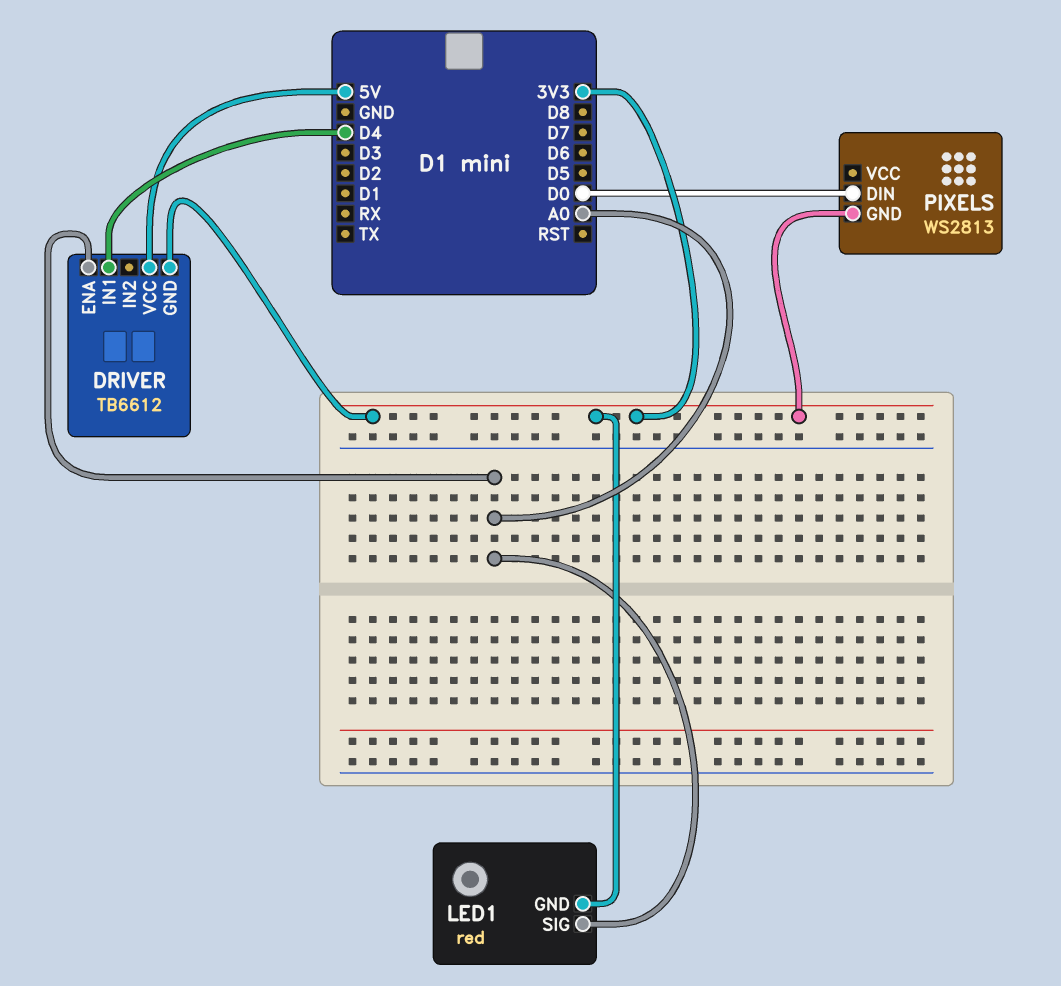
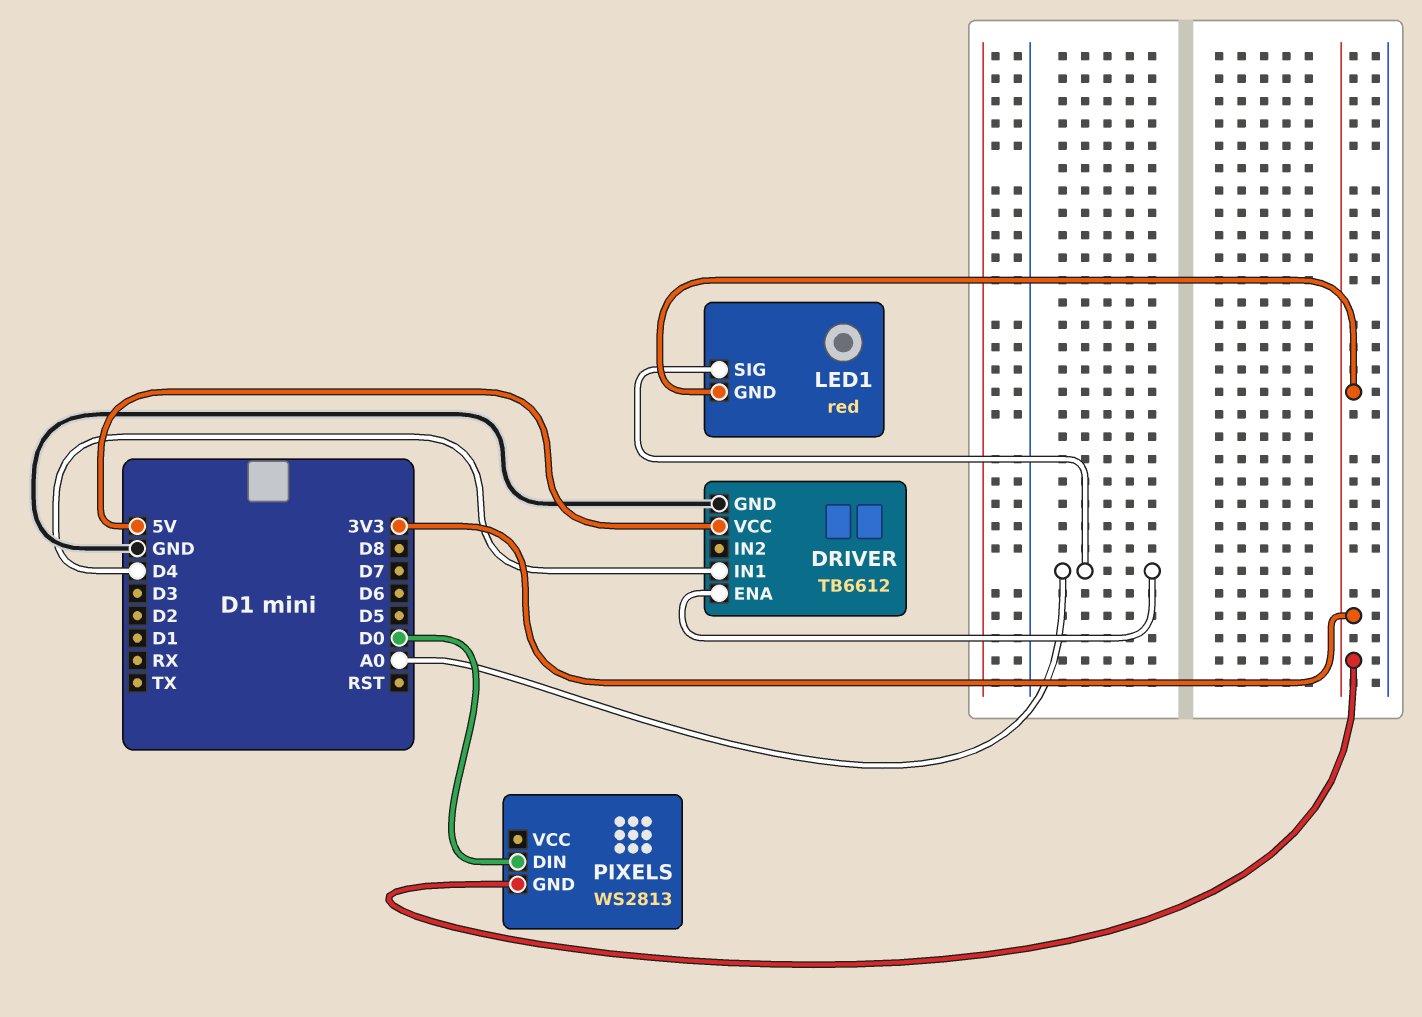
DRIVER pin GND: 3V3 -> GND

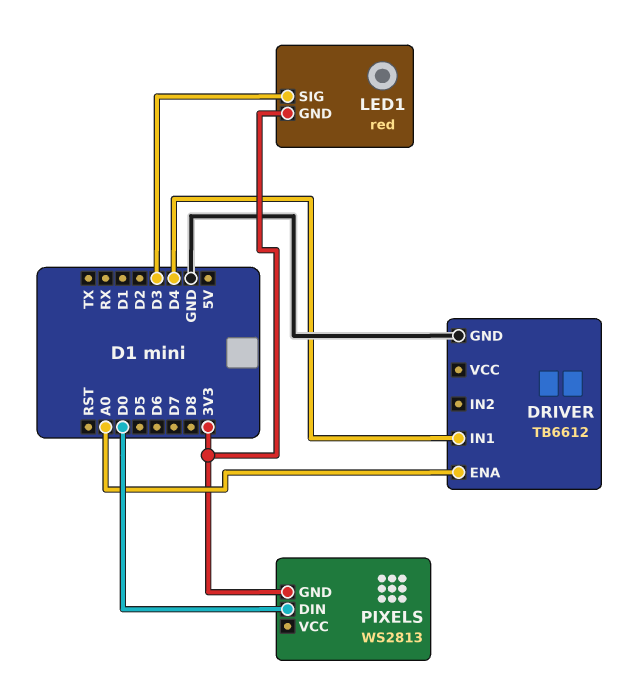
DRIVER pin VCC: 5V -> none
LED1 pin SIG: A0 -> D3

